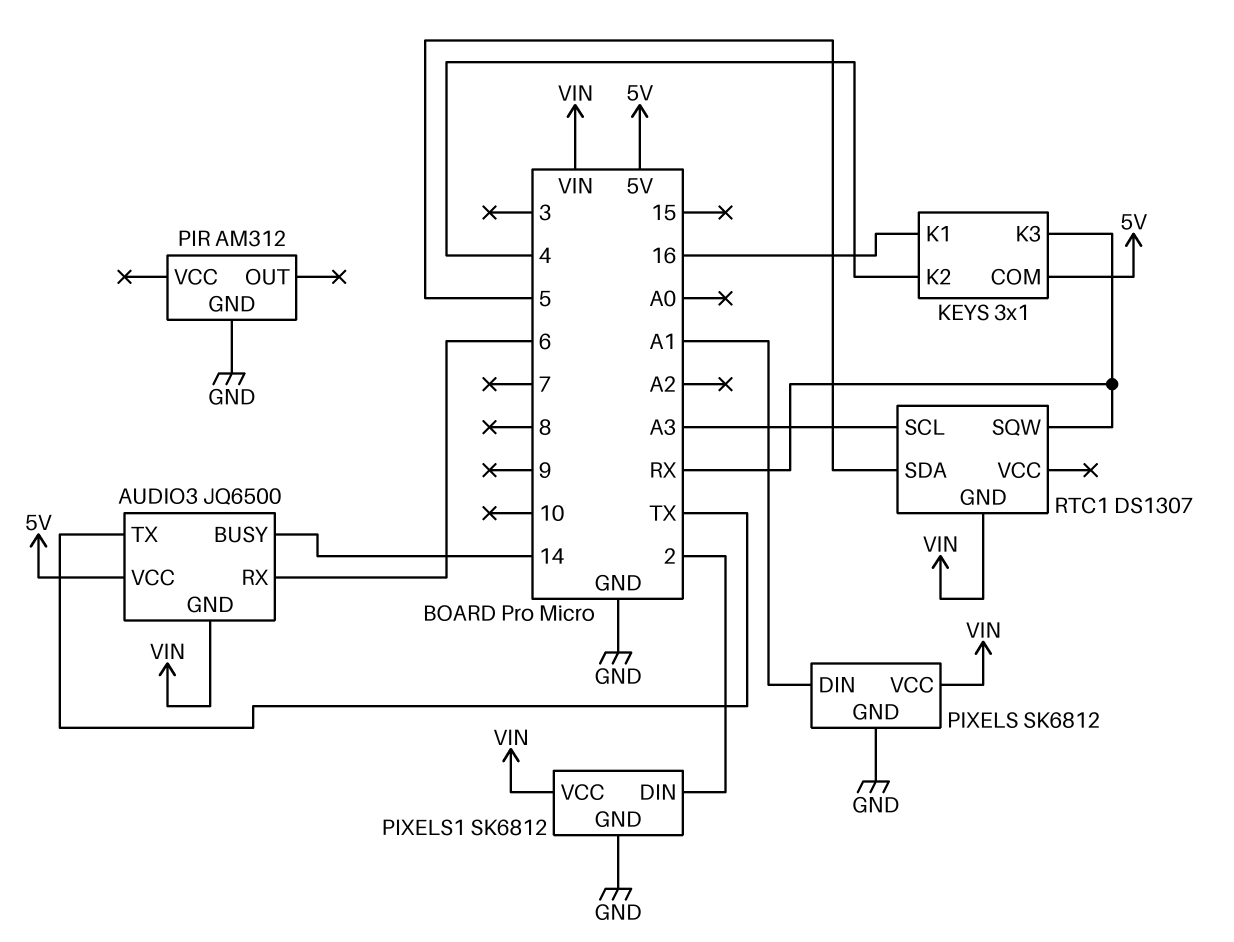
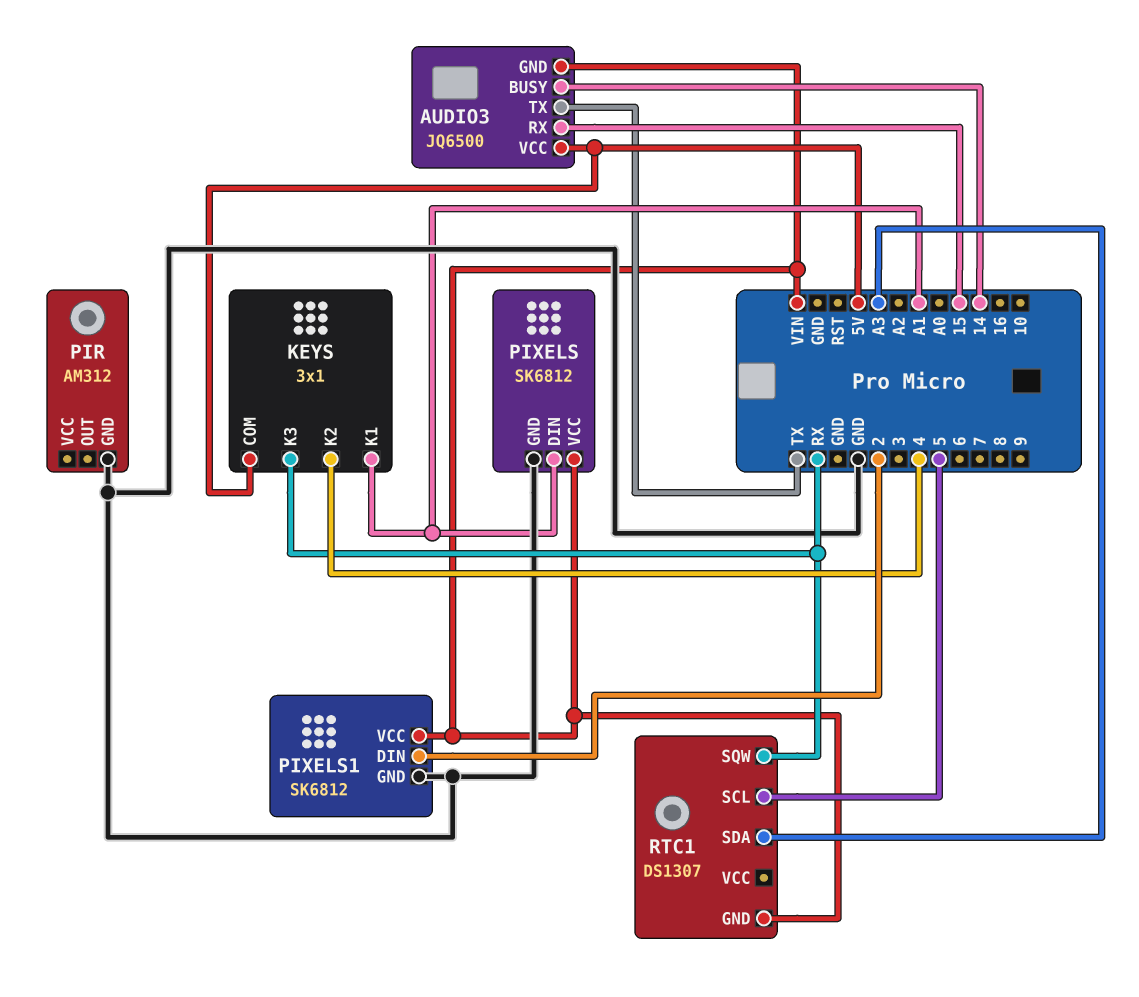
AUDIO3 pin RX: 6 -> 15
KEYS pin K1: 16 -> A1
RTC1 pin SCL: A3 -> 5
RTC1 pin SDA: 5 -> A3

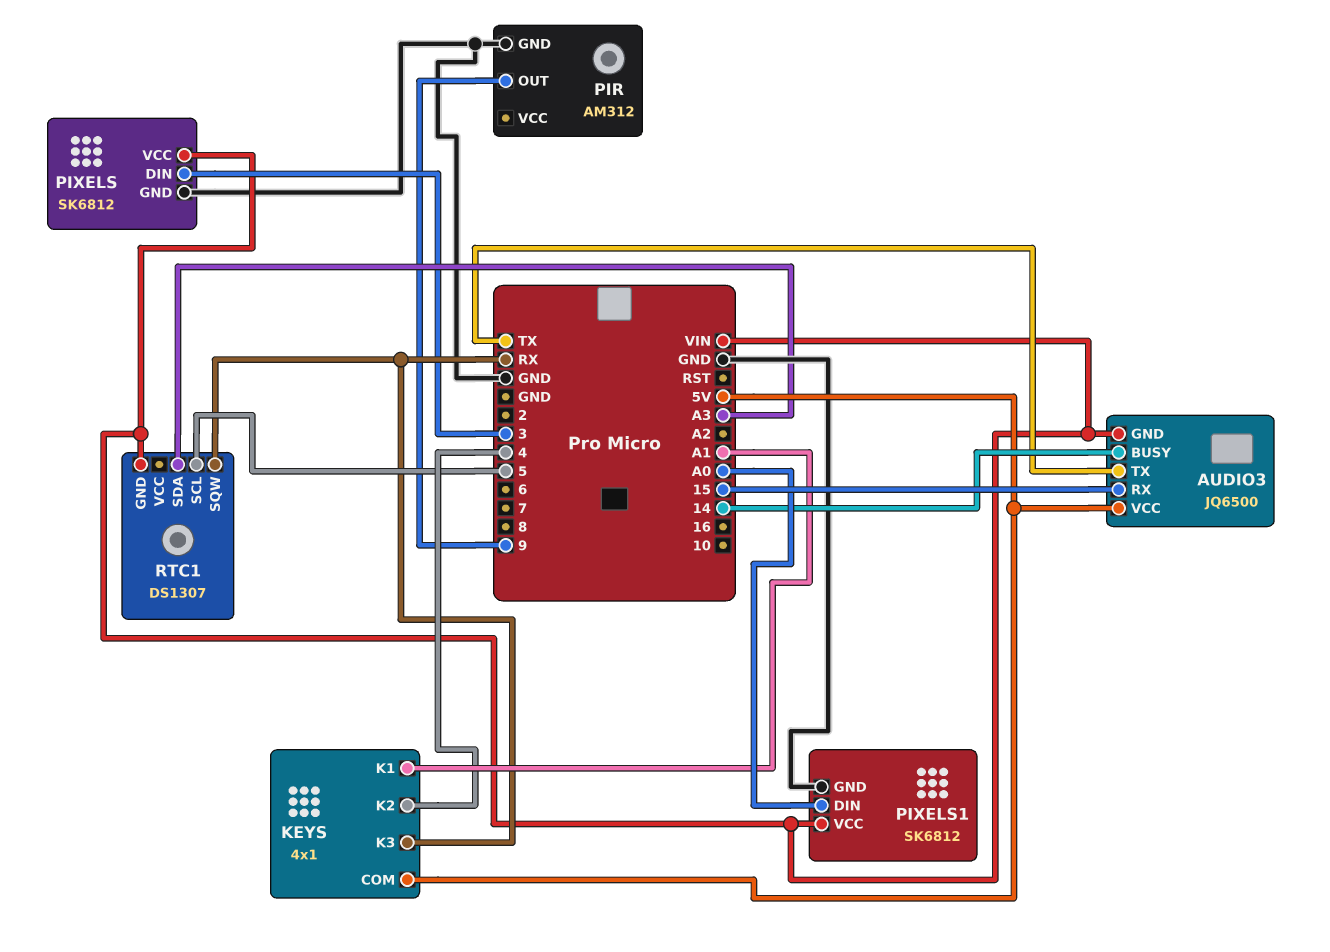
KEYS: 3x1 -> 4x1
PIR pin OUT: none -> 9
PIXELS pin DIN: A1 -> 3
PIXELS1 pin DIN: 2 -> A0

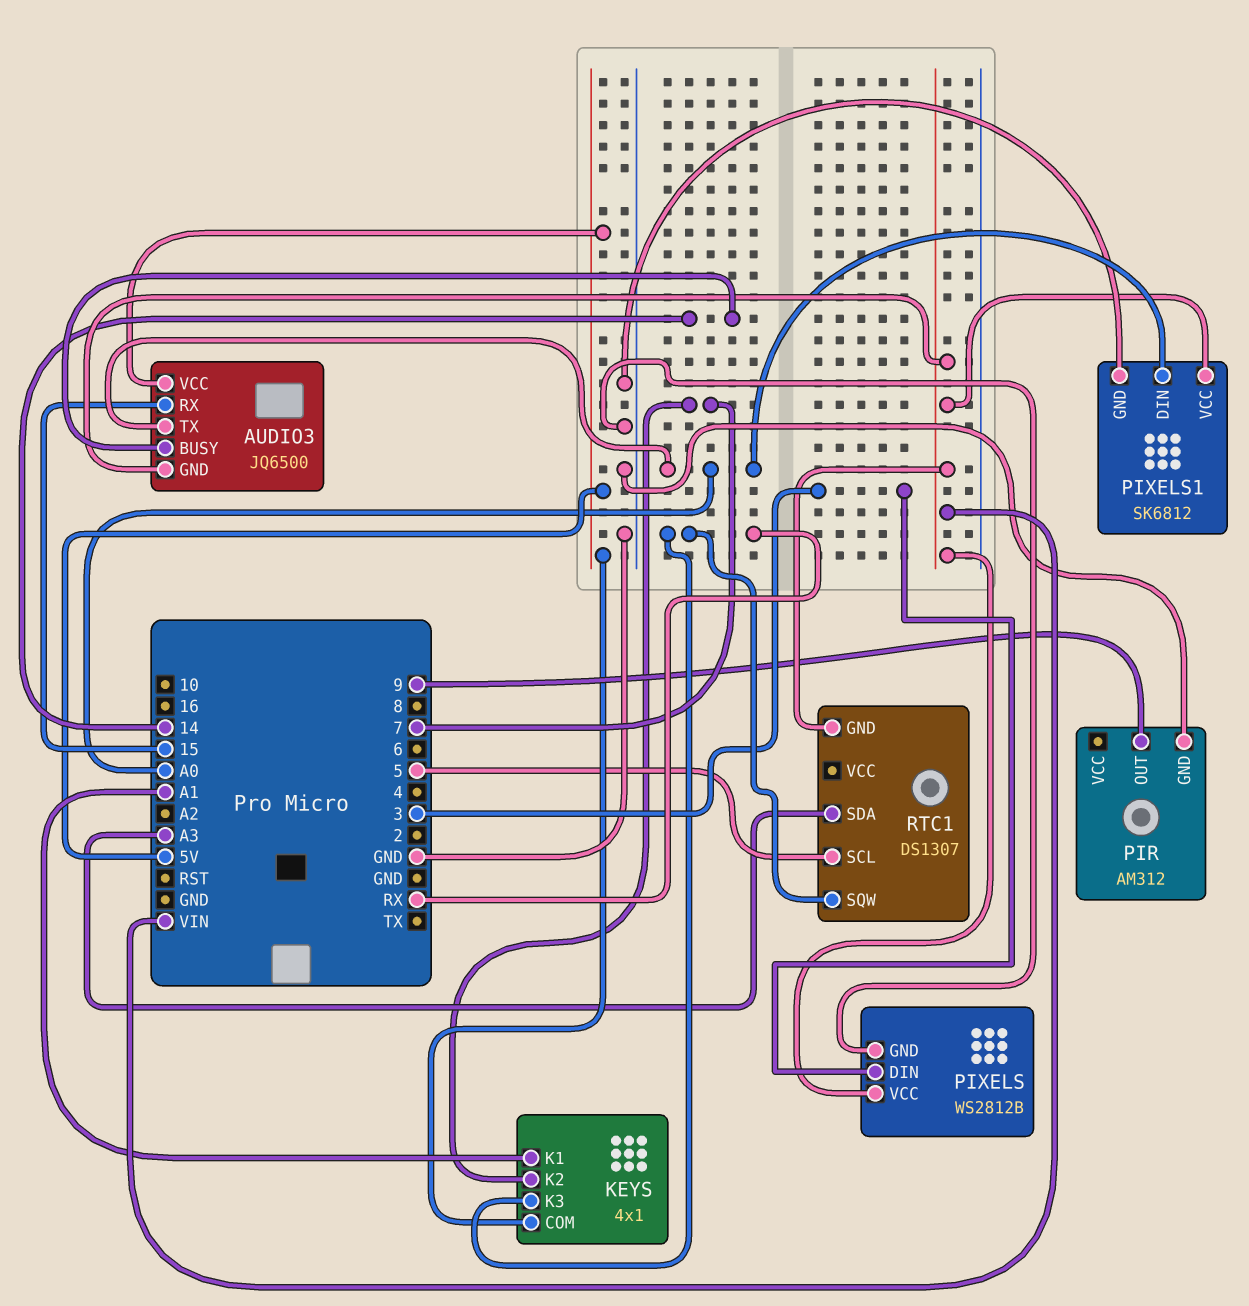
AUDIO3 pin TX: TX -> A0
KEYS pin K2: 4 -> 7
PIXELS: SK6812 -> WS2812B

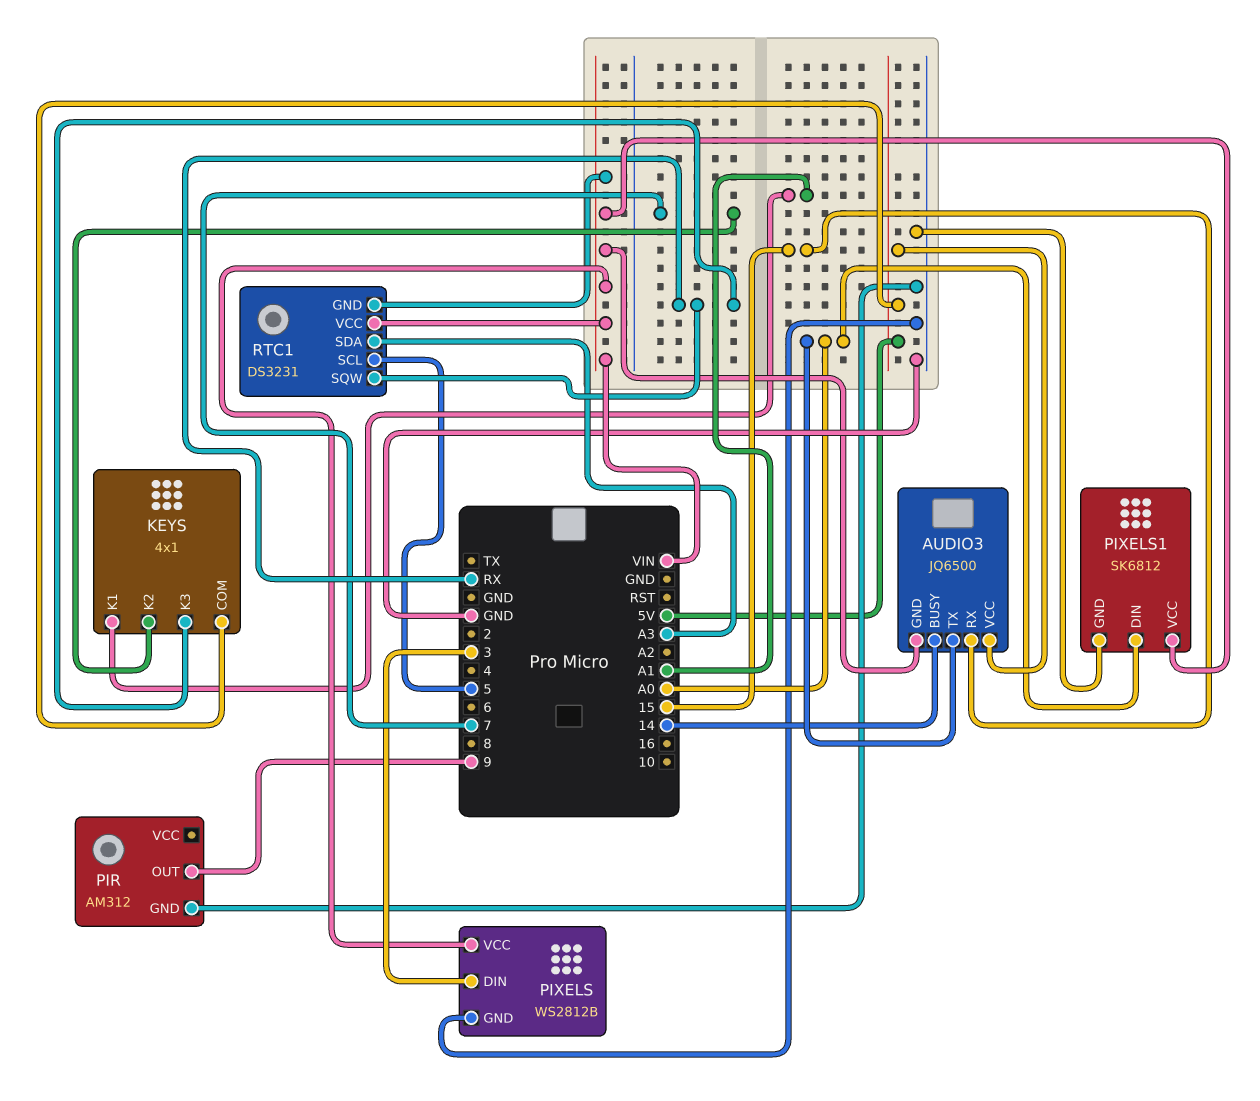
RTC1: DS1307 -> DS3231
RTC1 pin VCC: none -> VIN

